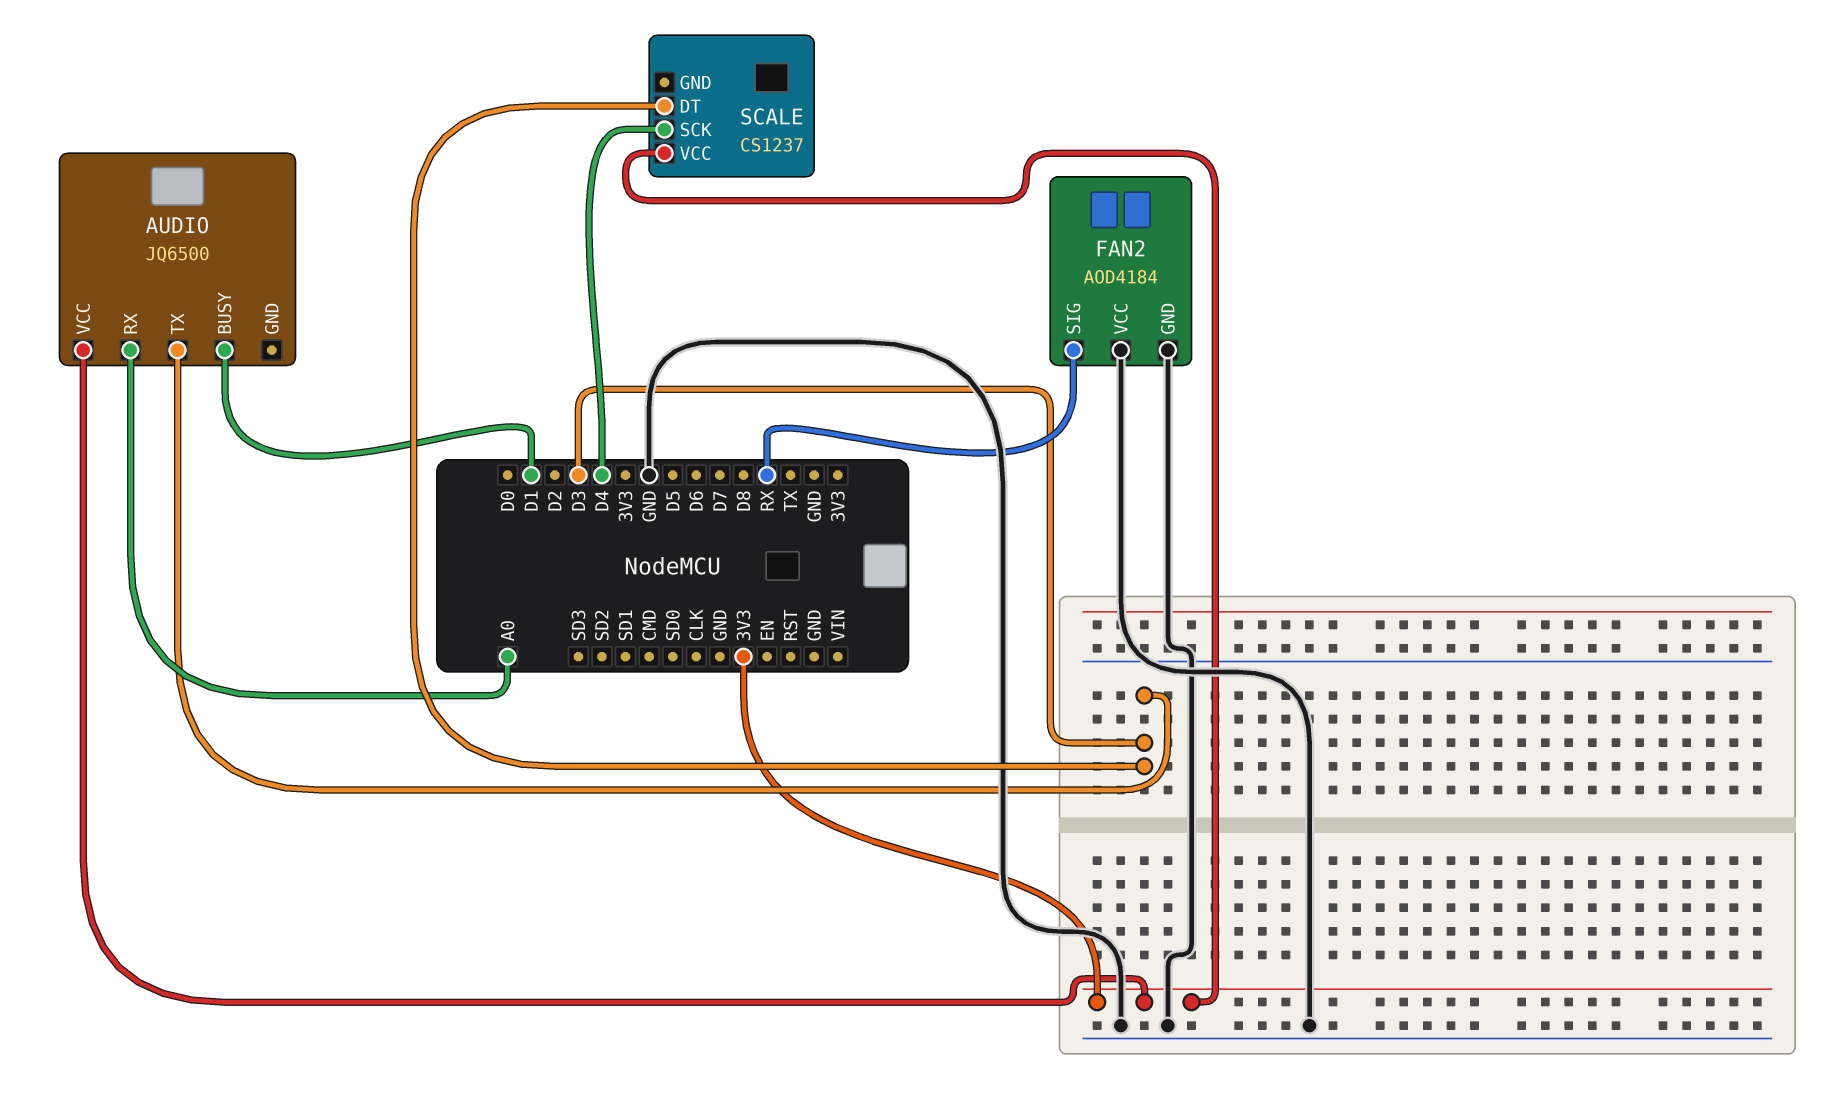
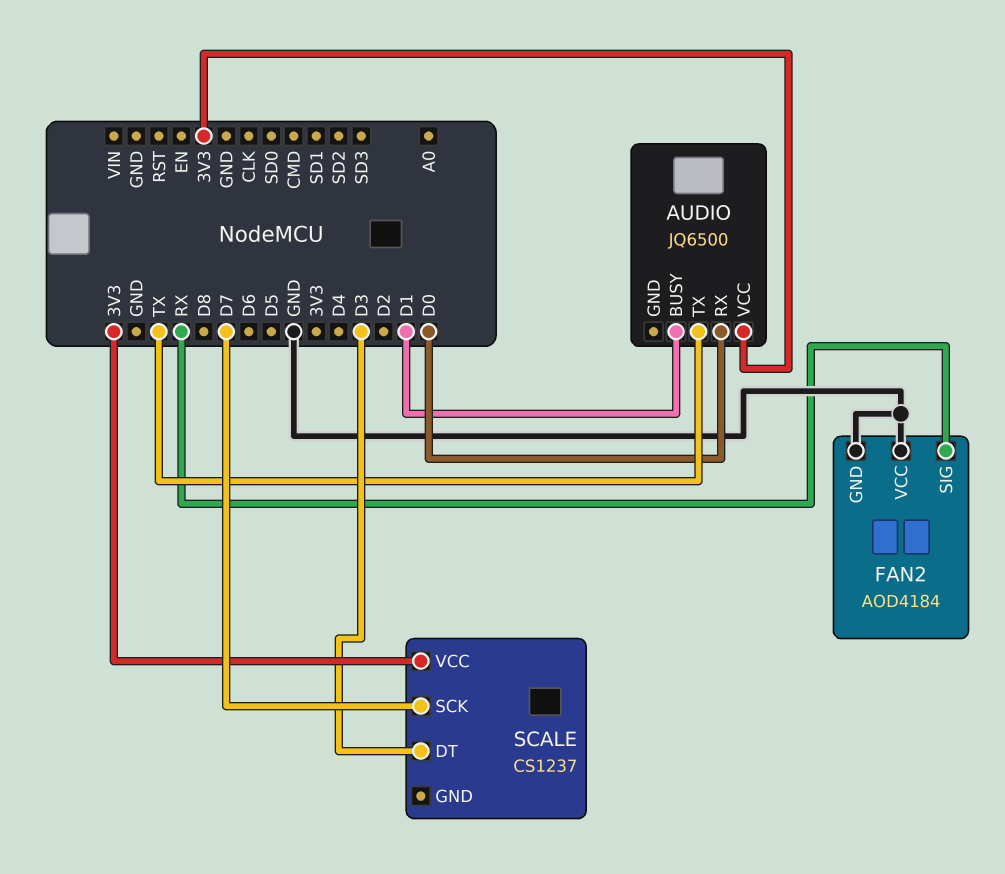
AUDIO pin RX: A0 -> D0
AUDIO pin TX: D3 -> TX
SCALE pin SCK: D4 -> D7

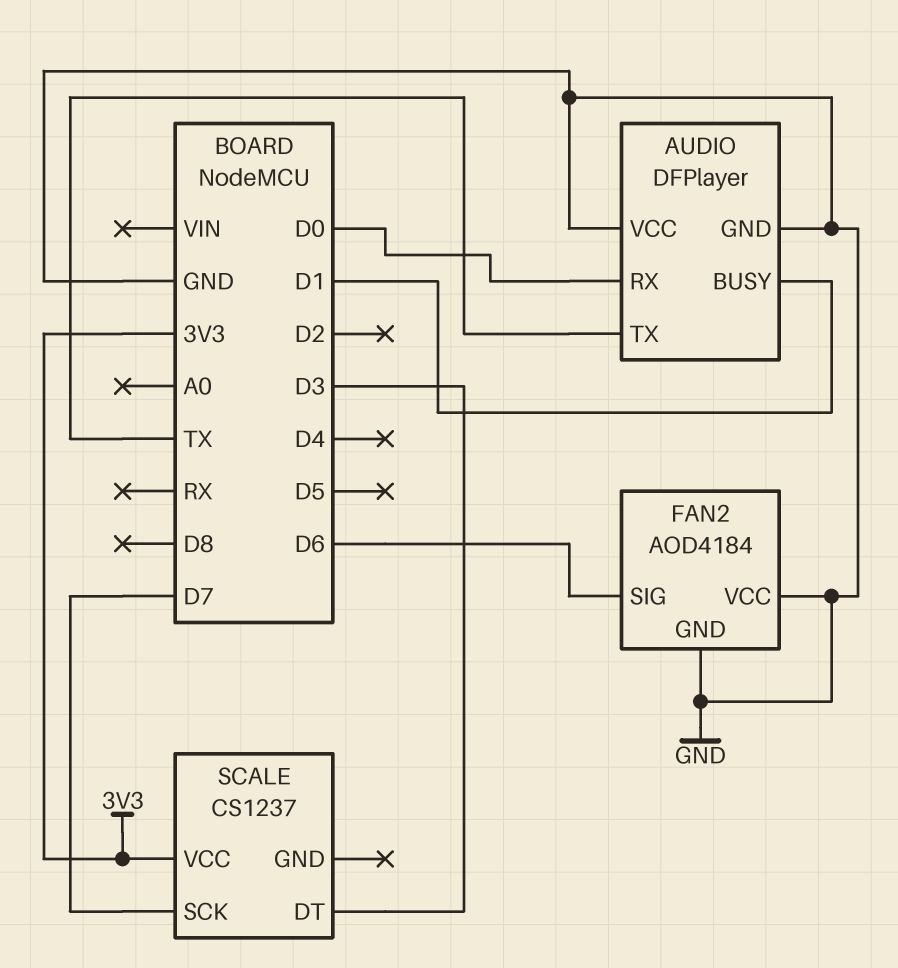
AUDIO: JQ6500 -> DFPlayer
AUDIO pin GND: none -> GND
AUDIO pin VCC: 3V3 -> GND
FAN2 pin SIG: RX -> D6

